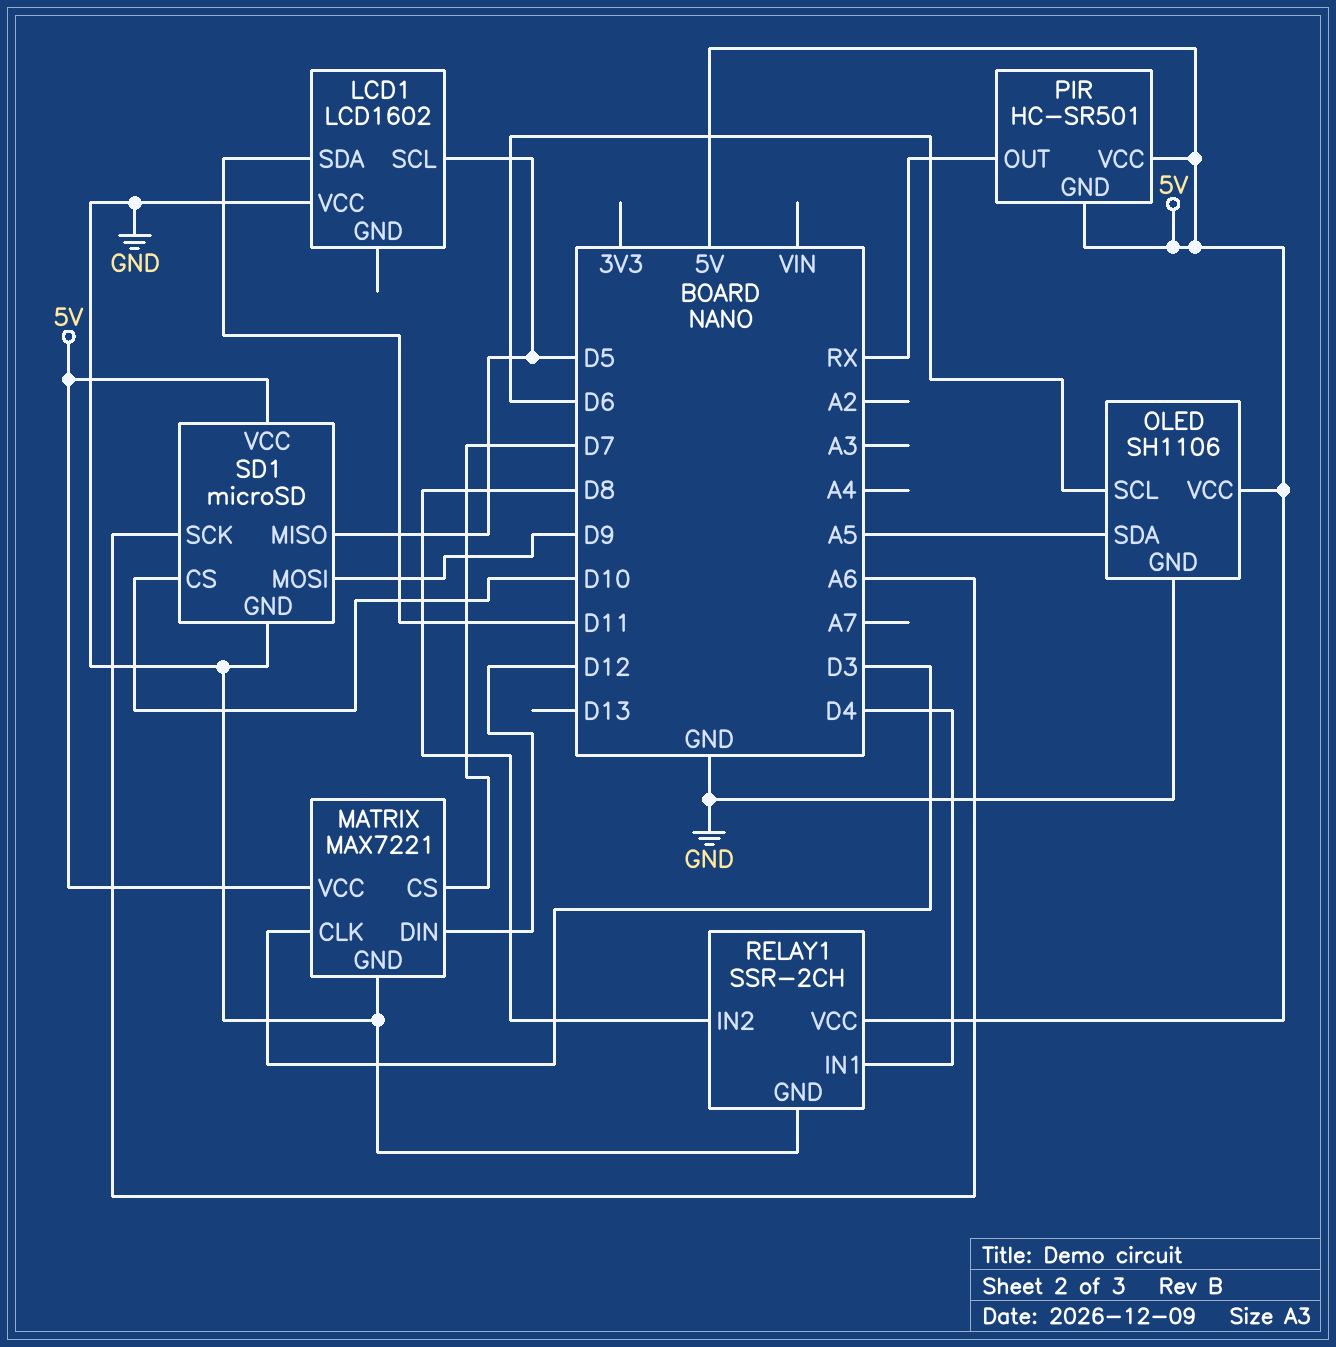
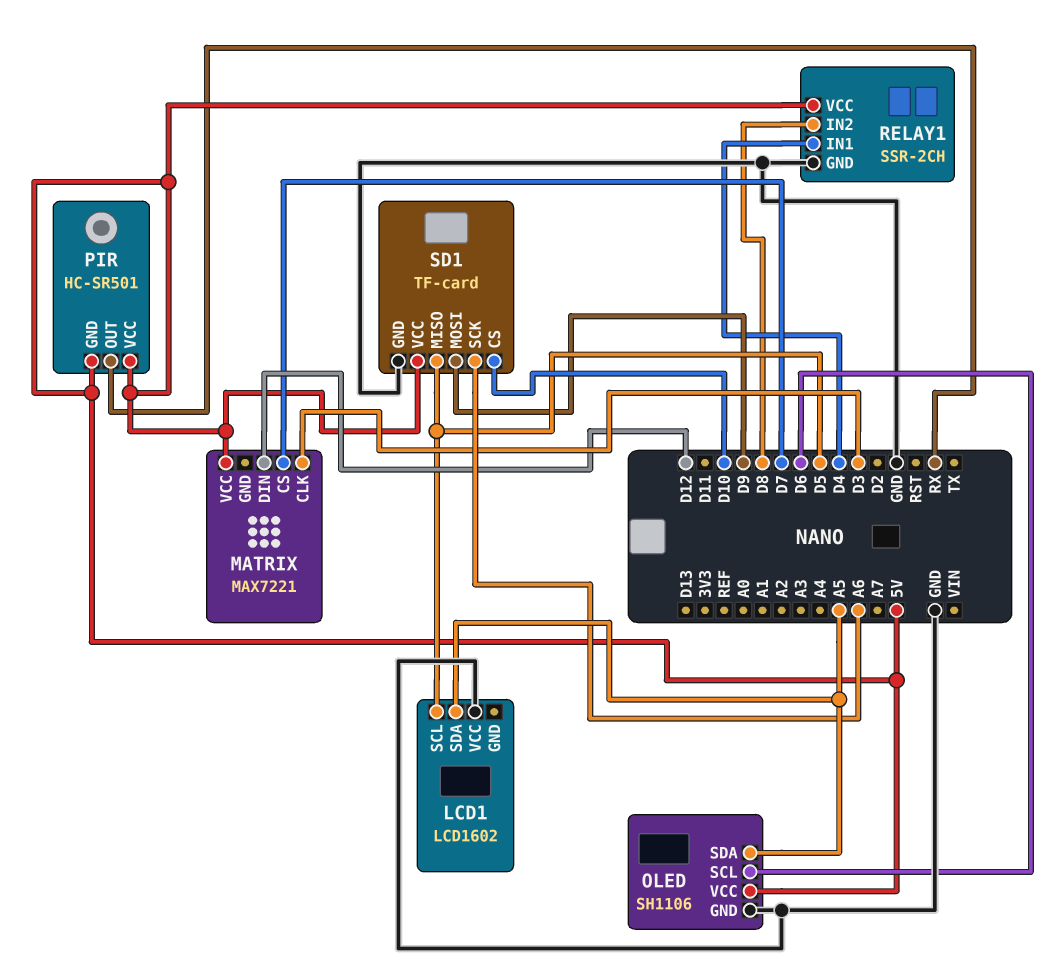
LCD1 pin SDA: D11 -> A5
MATRIX pin GND: GND -> none
SD1: microSD -> TF-card

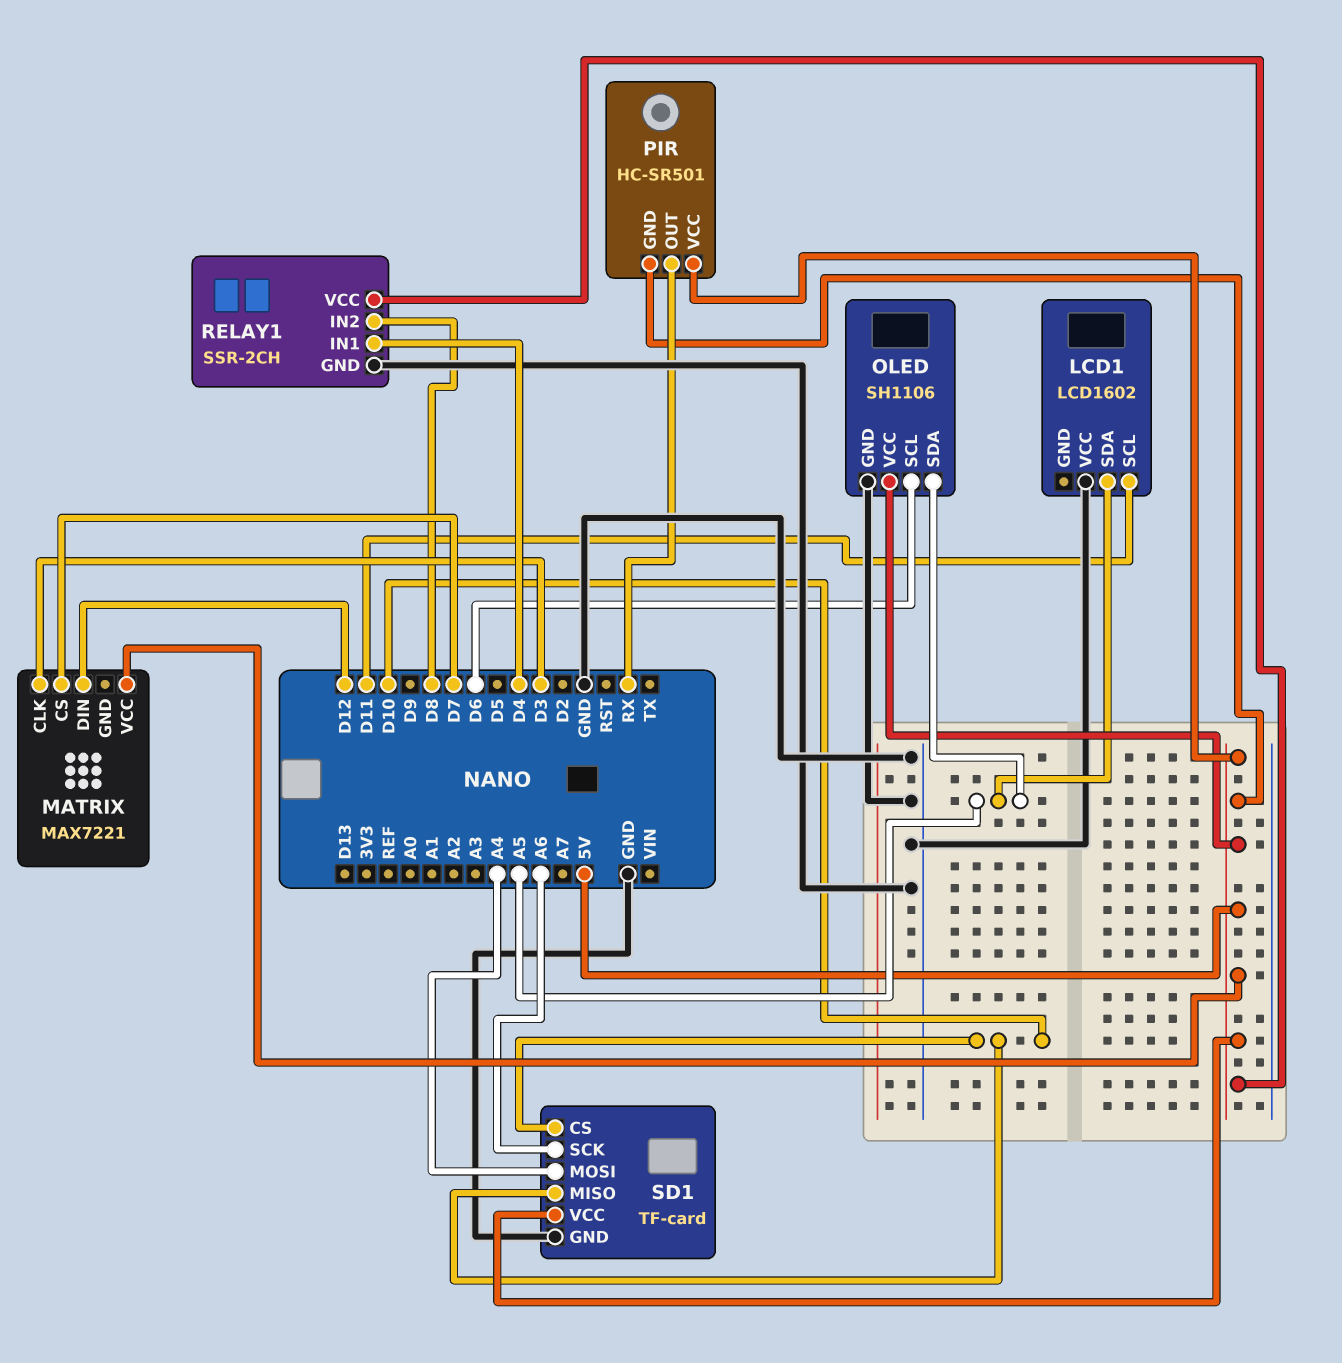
LCD1 pin SCL: D5 -> D11
SD1 pin MISO: D5 -> D10
SD1 pin MOSI: D9 -> A4

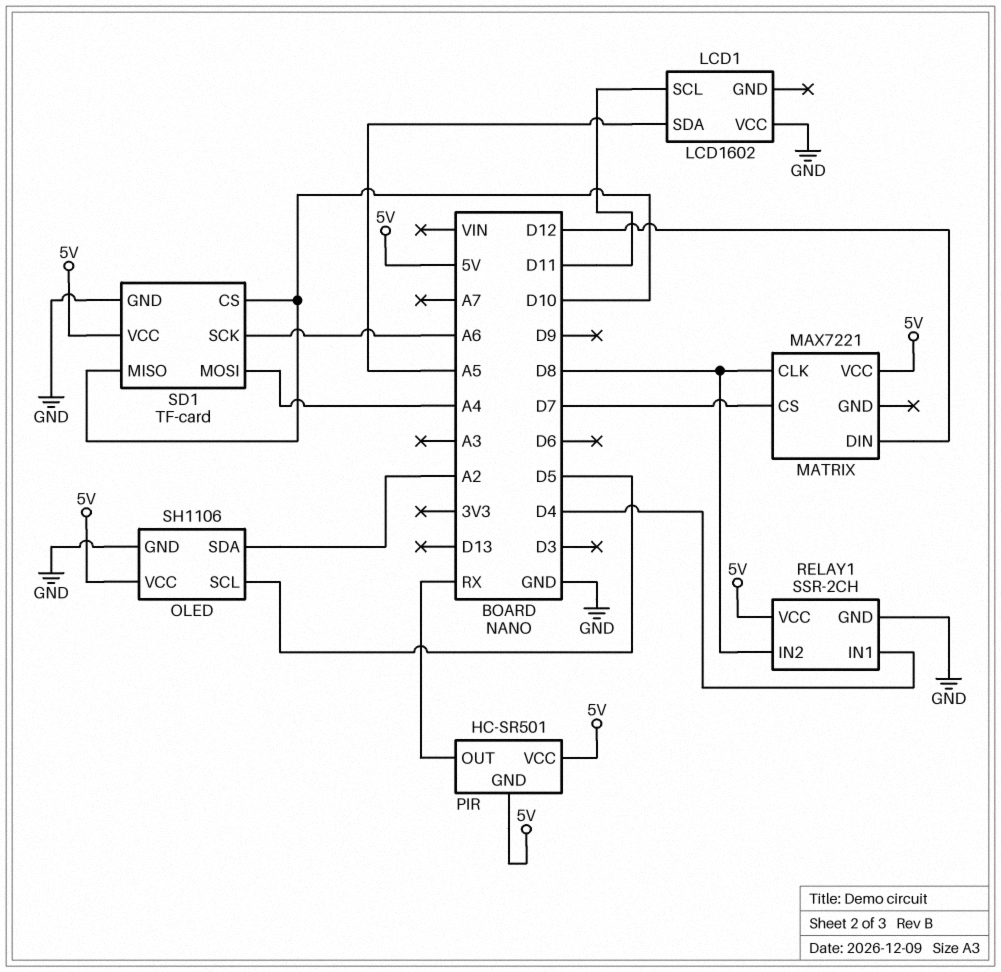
MATRIX pin CLK: D3 -> D8
OLED pin SCL: D6 -> D5
OLED pin SDA: A5 -> A2

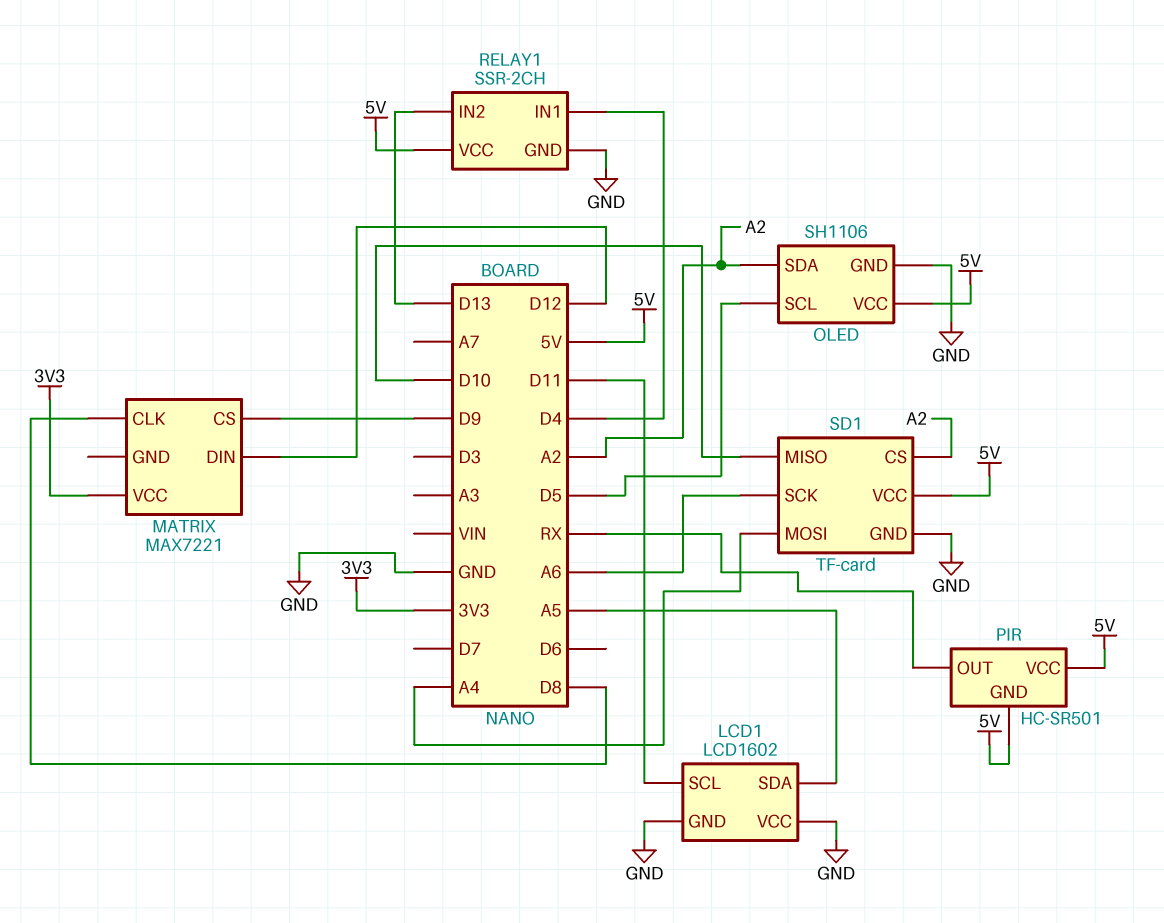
LCD1 pin GND: none -> GND
MATRIX pin CS: D7 -> D9
MATRIX pin VCC: 5V -> 3V3
RELAY1 pin IN2: D8 -> D13
SD1 pin CS: D10 -> A2

